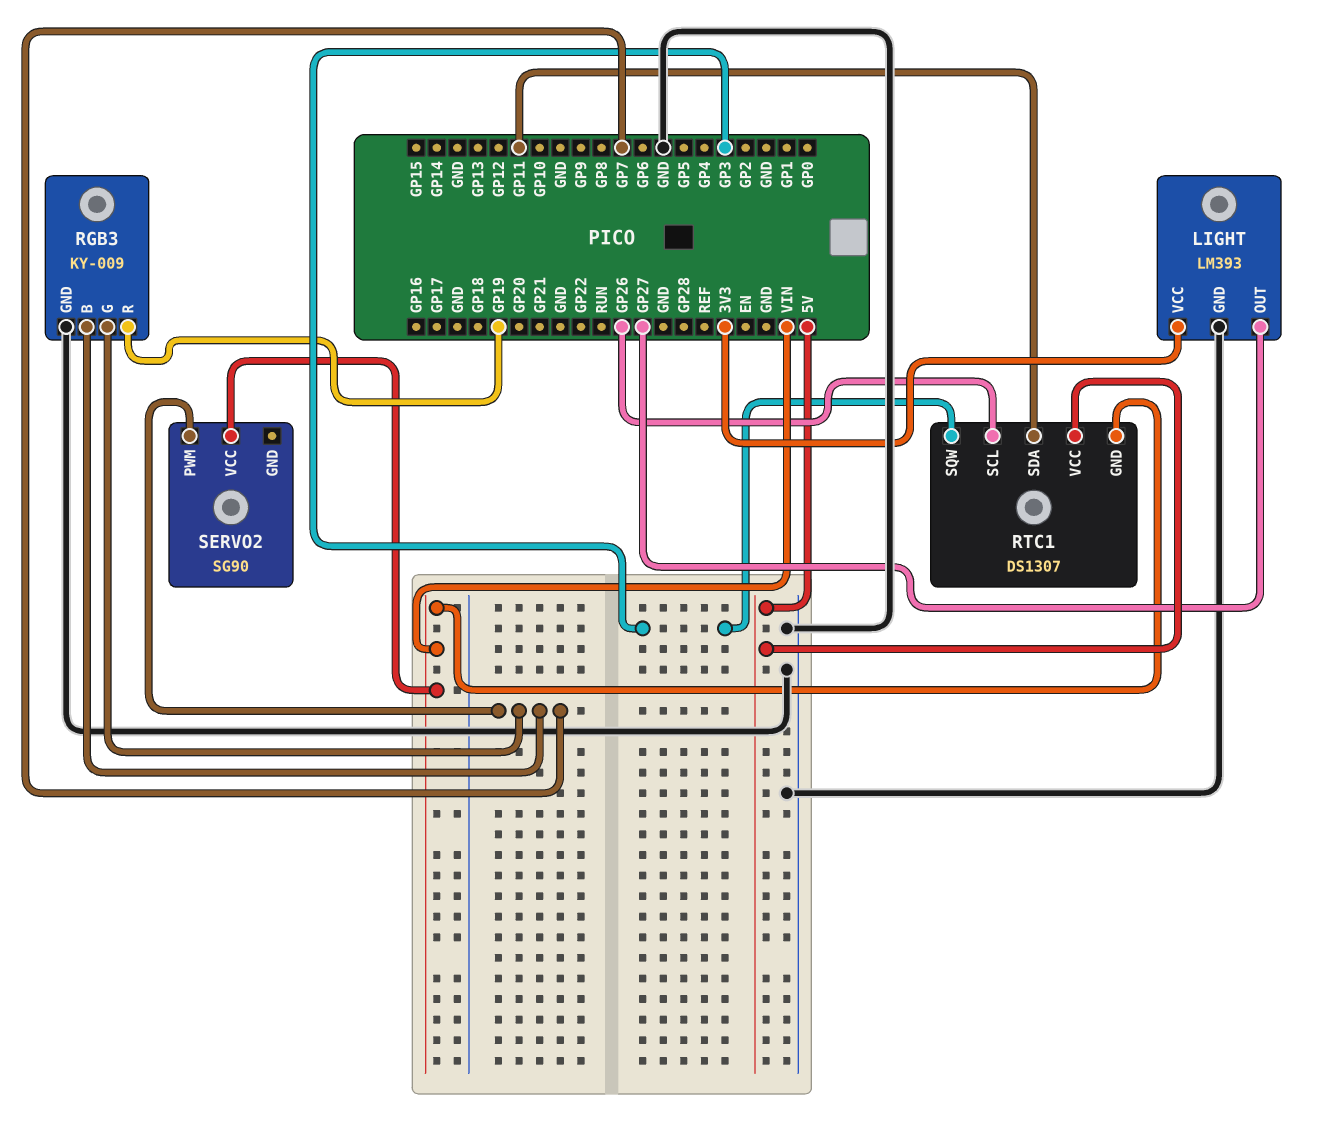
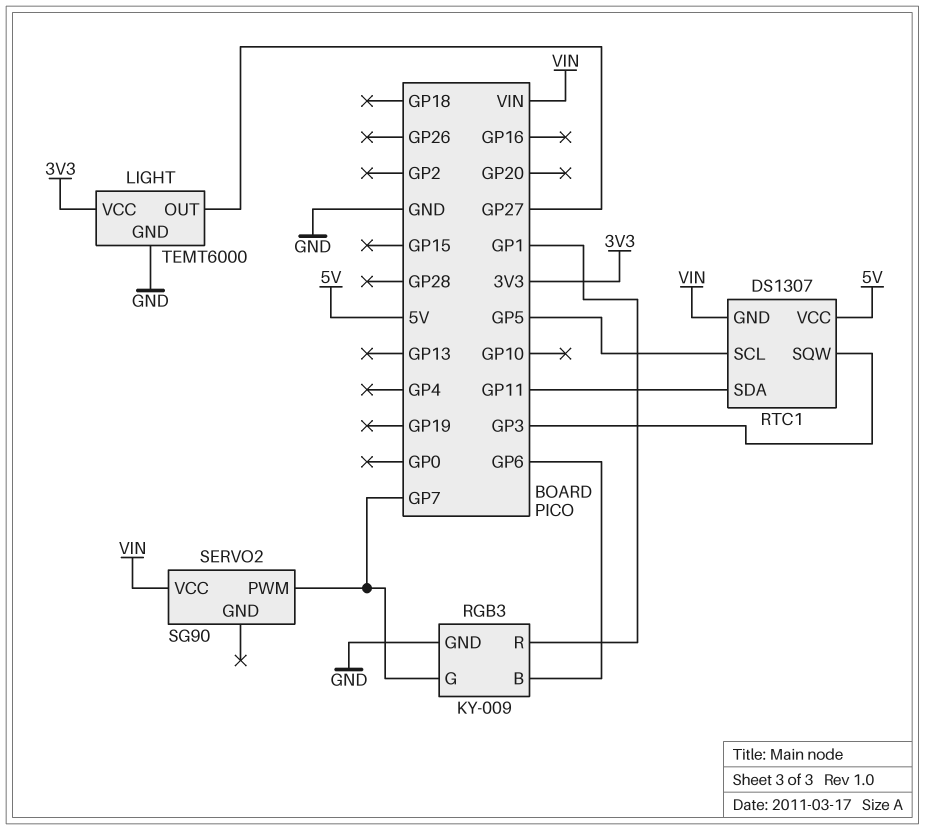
LIGHT: LM393 -> TEMT6000
RGB3 pin B: GP7 -> GP6
RGB3 pin R: GP19 -> GP1
RTC1 pin SCL: GP26 -> GP5

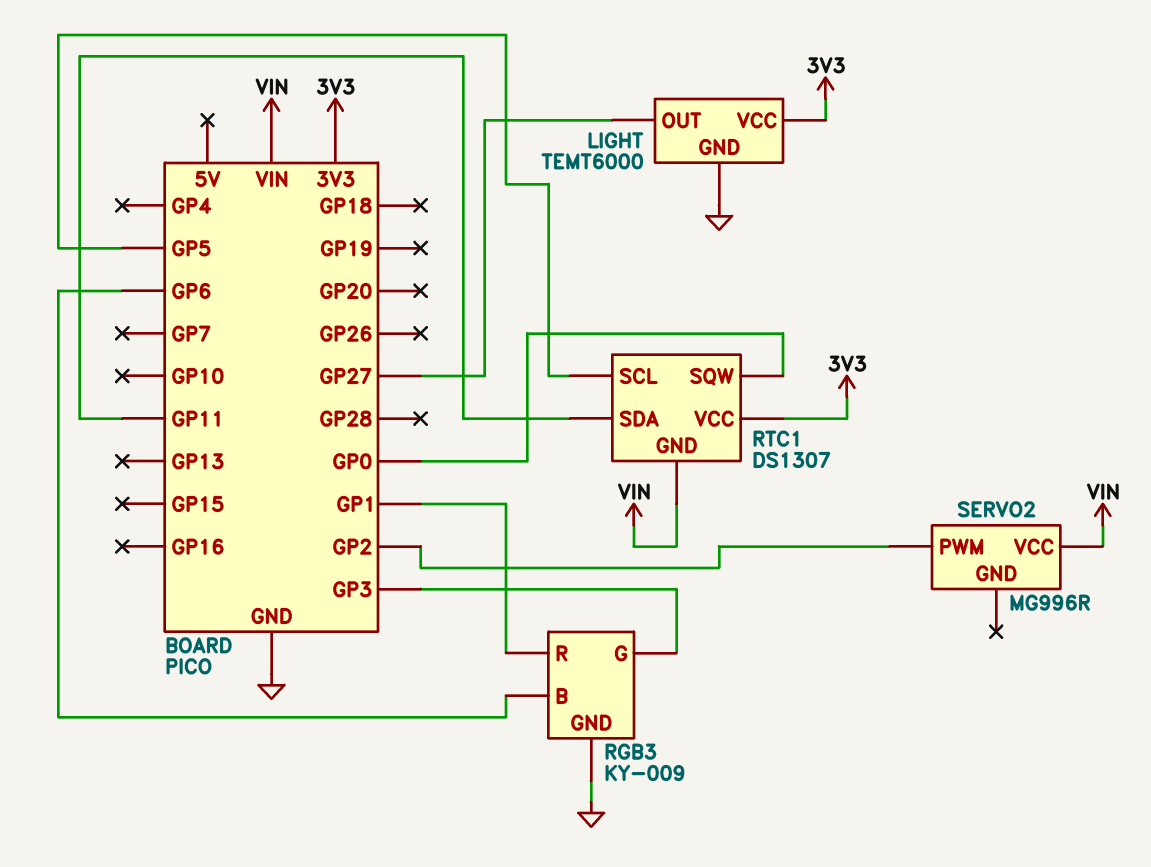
RGB3 pin G: GP7 -> GP3
RTC1 pin SQW: GP3 -> GP0
RTC1 pin VCC: 5V -> 3V3
SERVO2: SG90 -> MG996R
SERVO2 pin PWM: GP7 -> GP2

